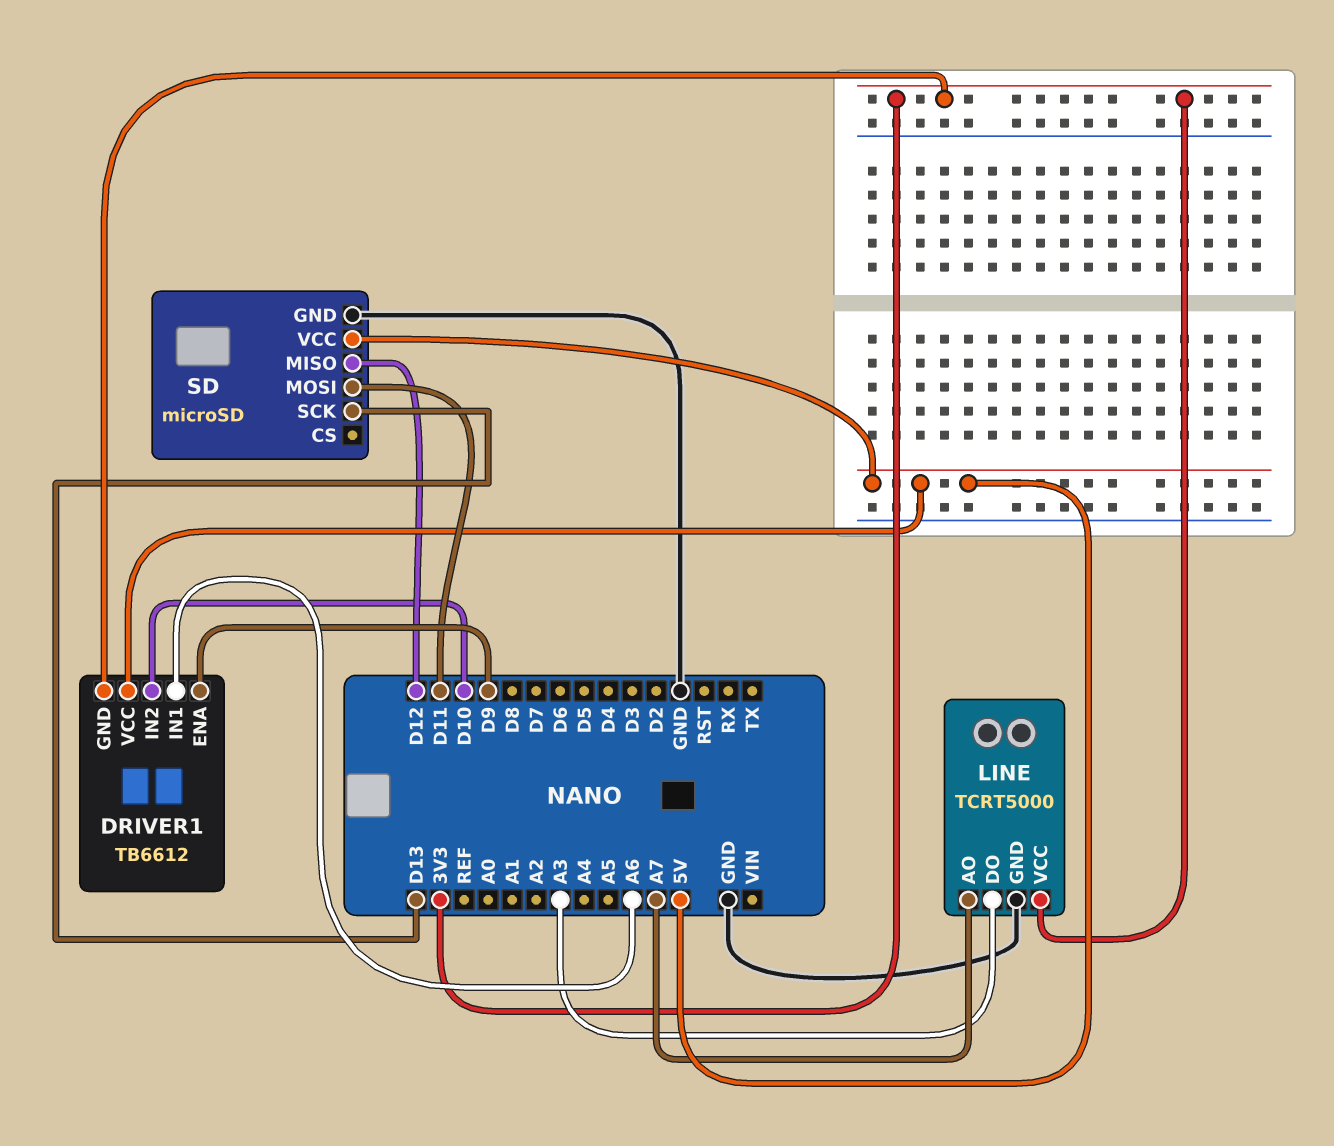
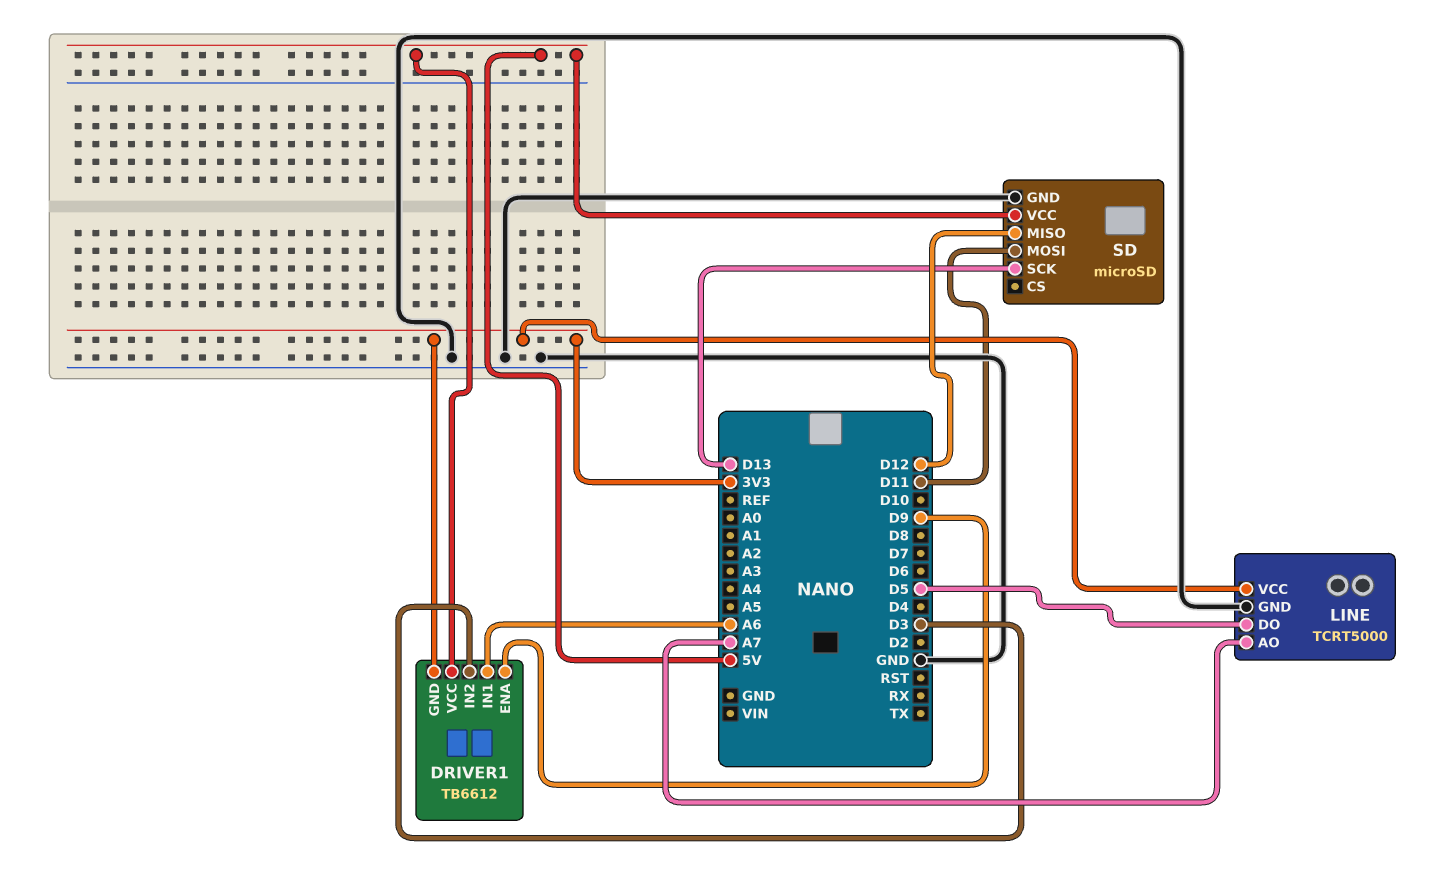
DRIVER1 pin IN2: D10 -> D3
LINE pin DO: A3 -> D5

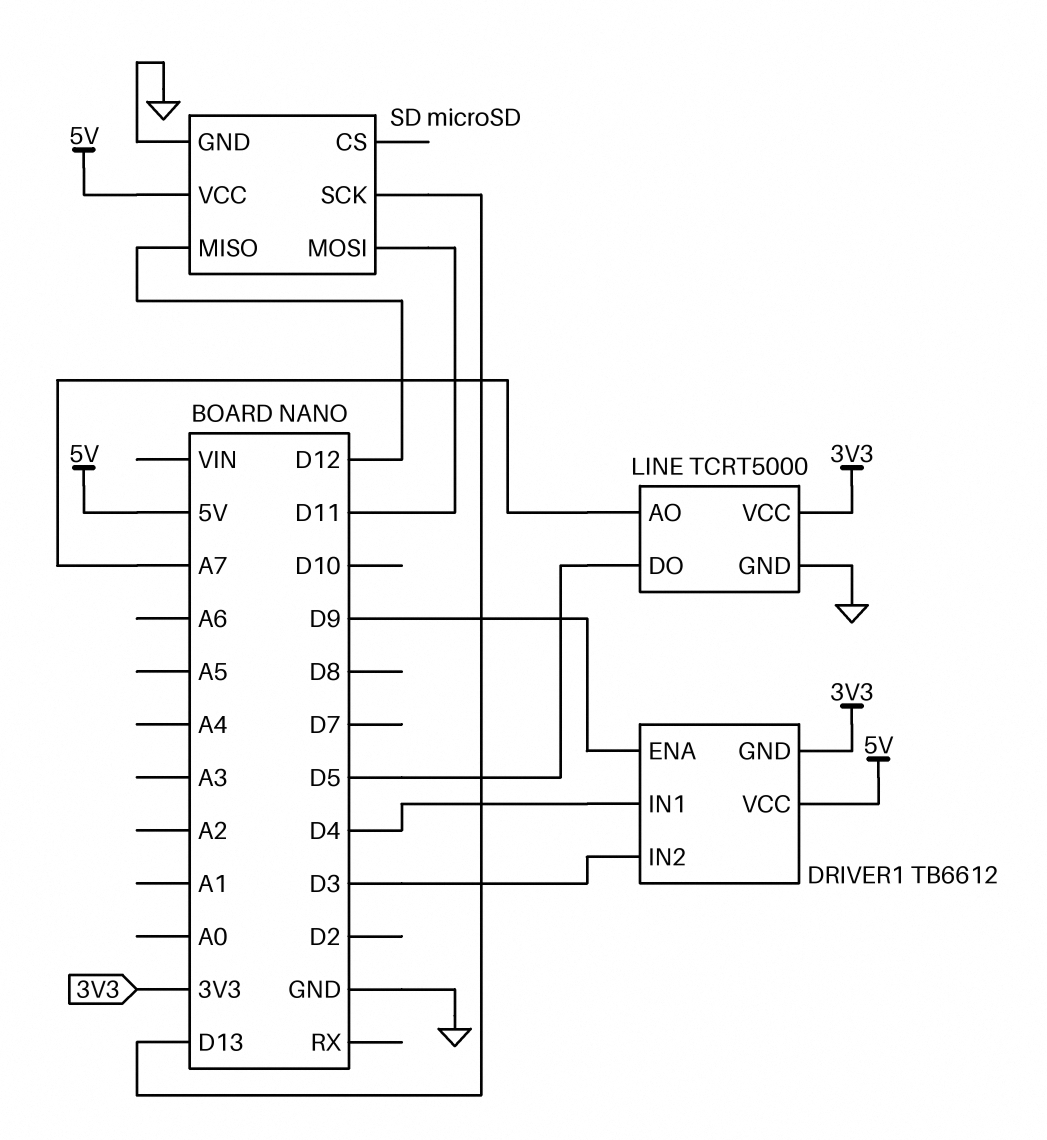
DRIVER1 pin IN1: A6 -> D4

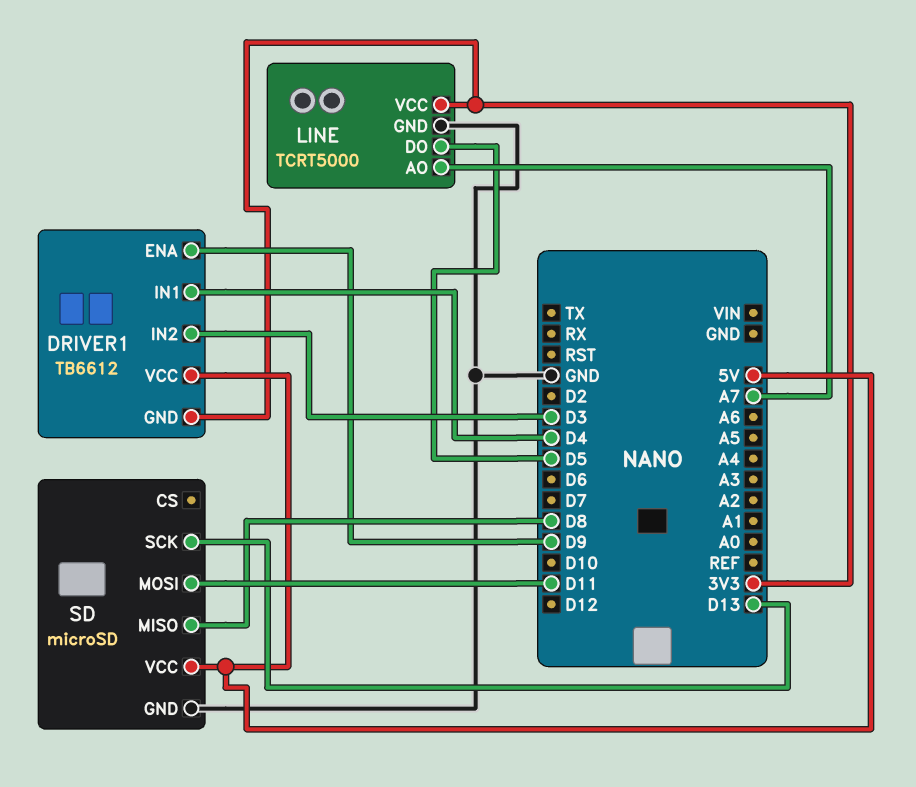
SD pin MISO: D12 -> D8

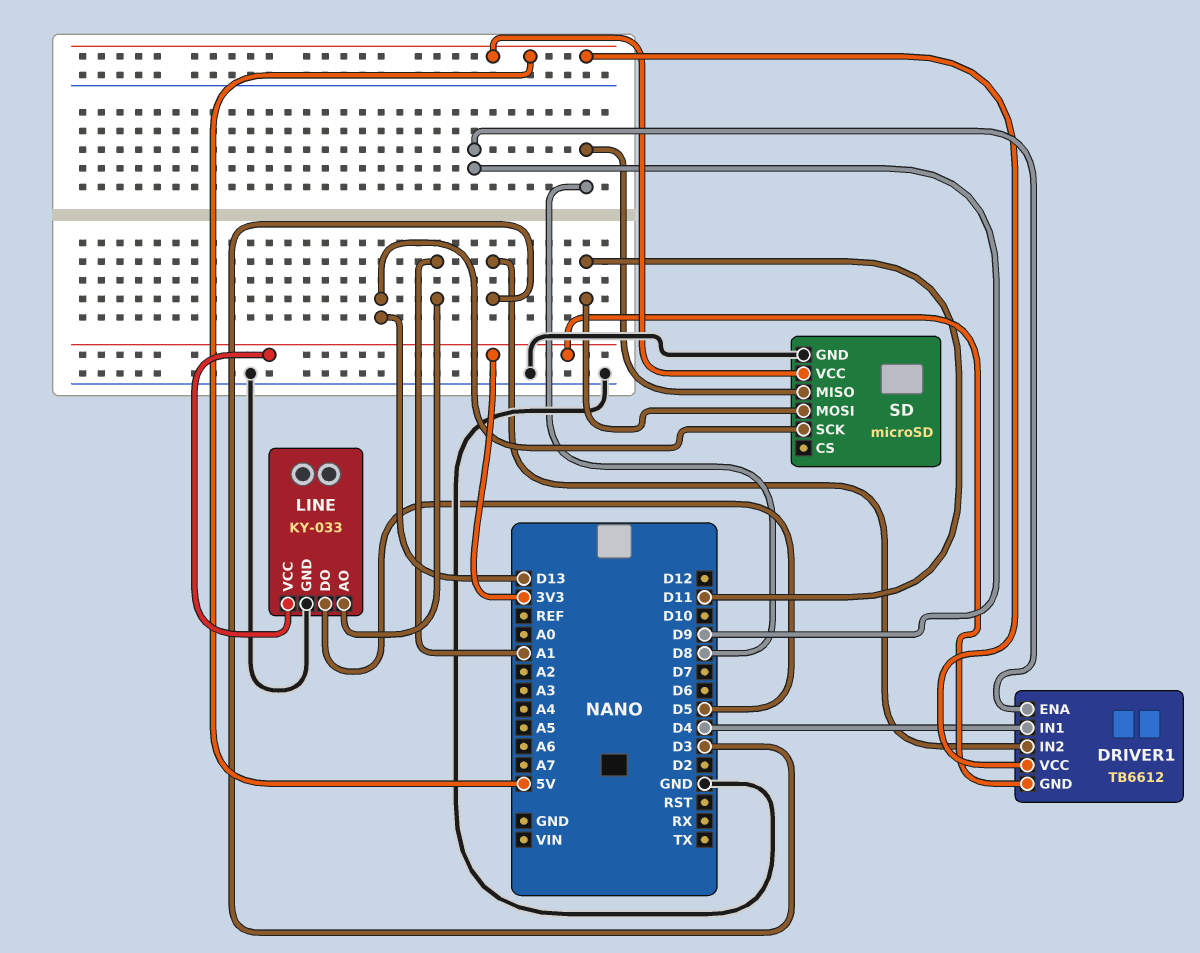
LINE: TCRT5000 -> KY-033
LINE pin AO: A7 -> A1

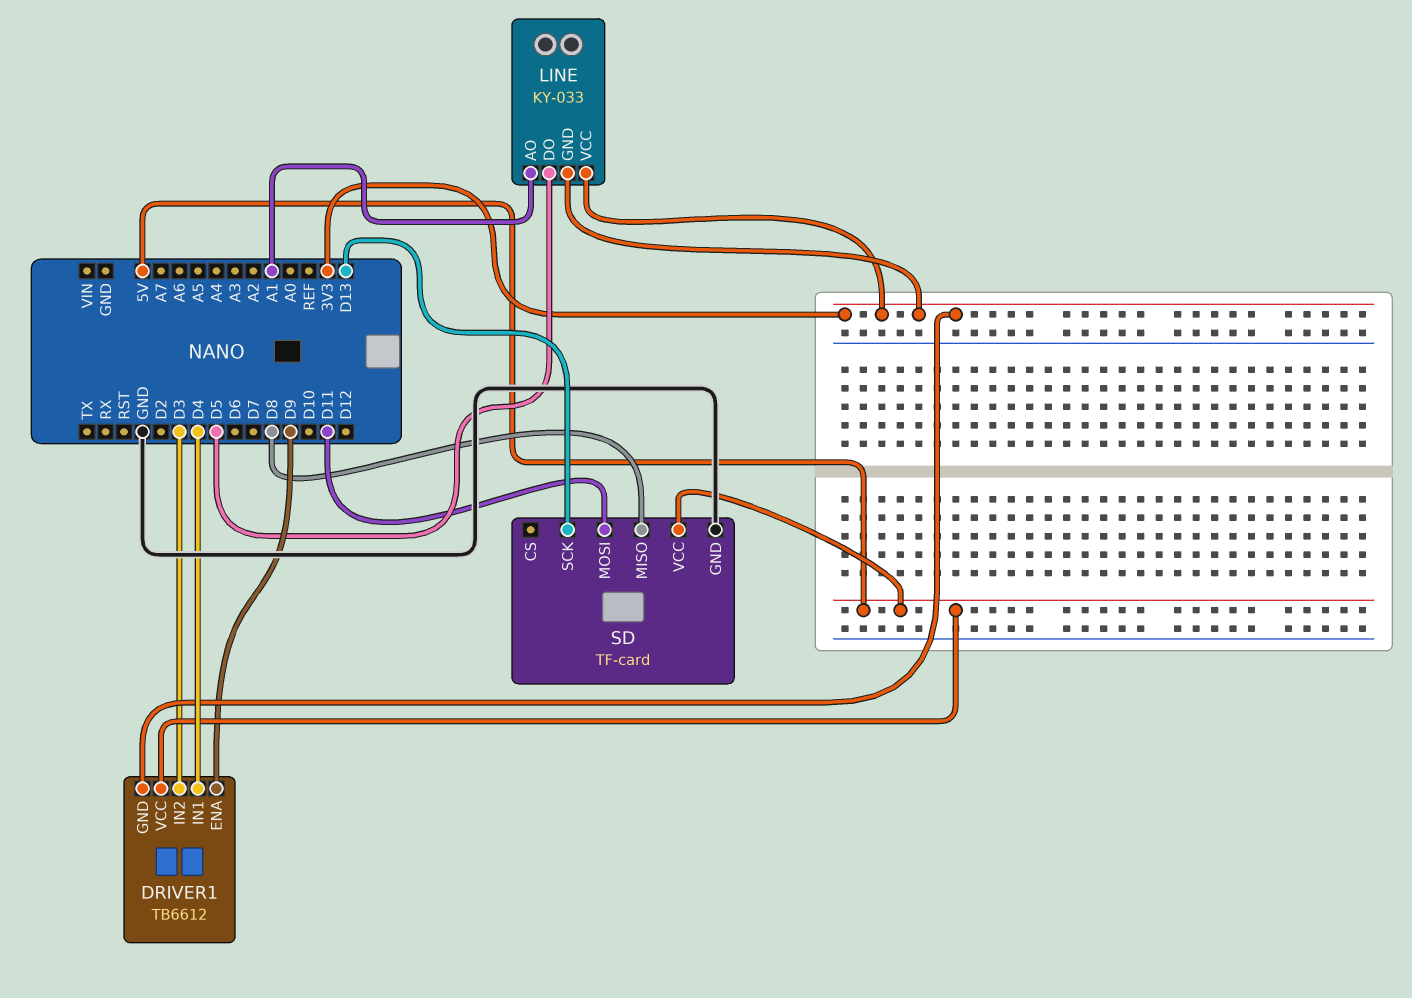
LINE pin GND: GND -> 3V3
SD: microSD -> TF-card

